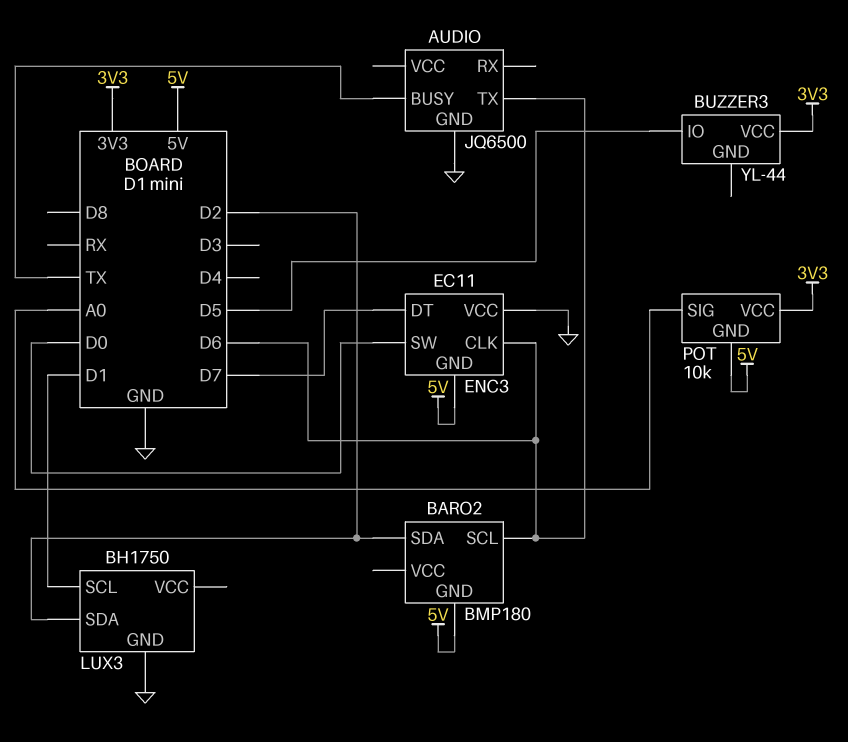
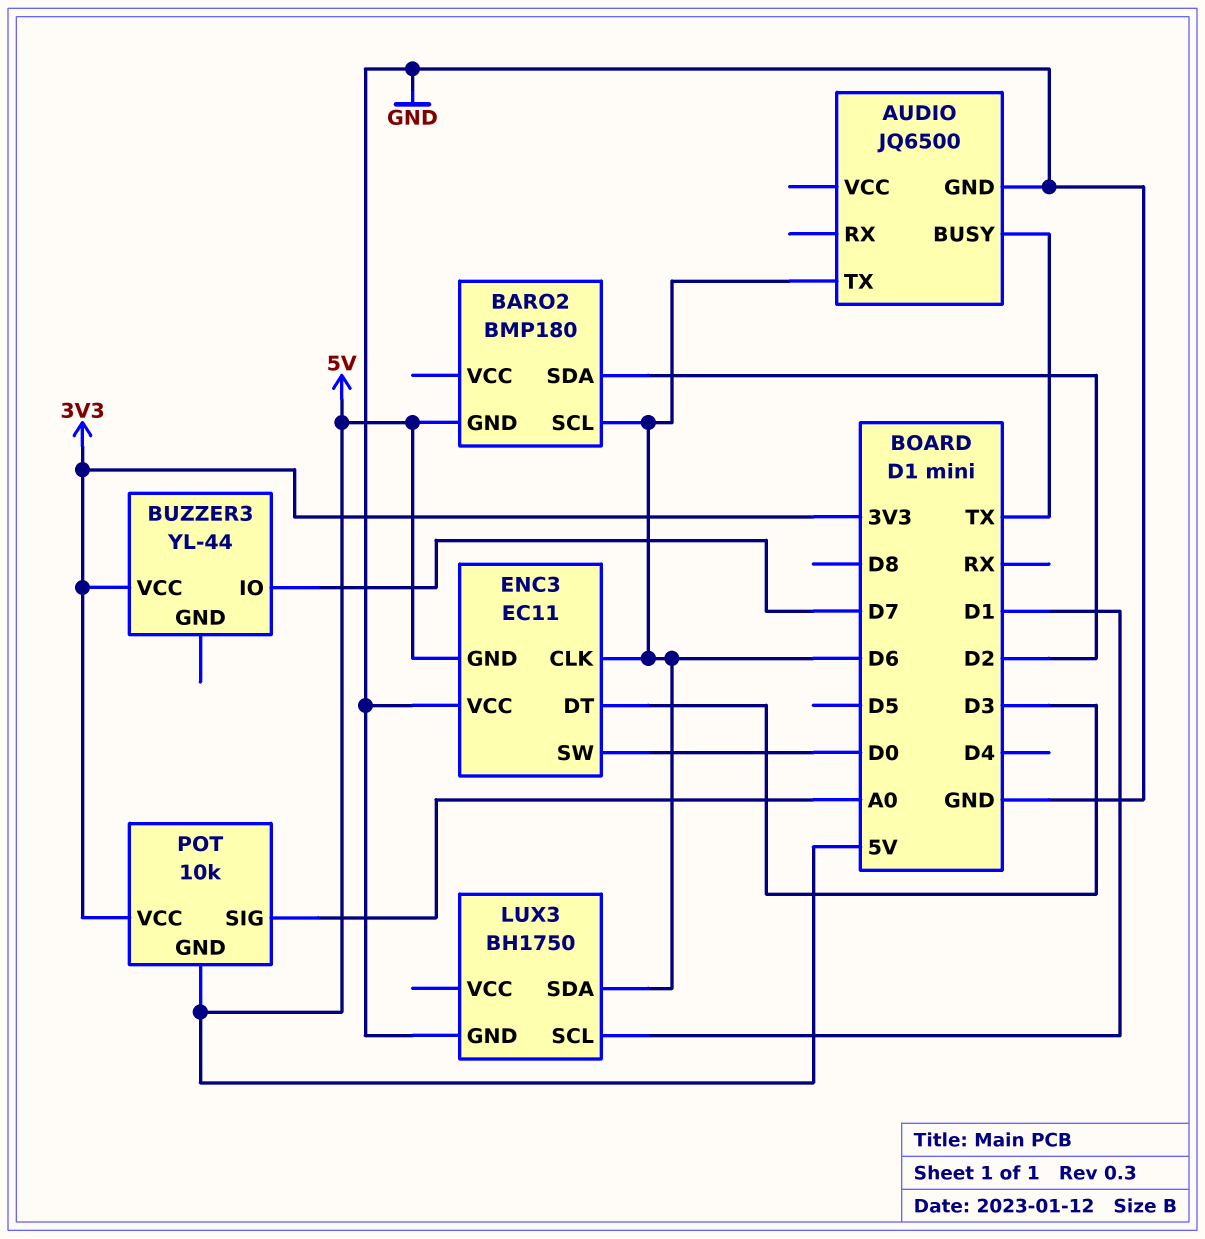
BUZZER3 pin IO: D5 -> D7
ENC3 pin DT: D7 -> D3
LUX3 pin SDA: D2 -> D6

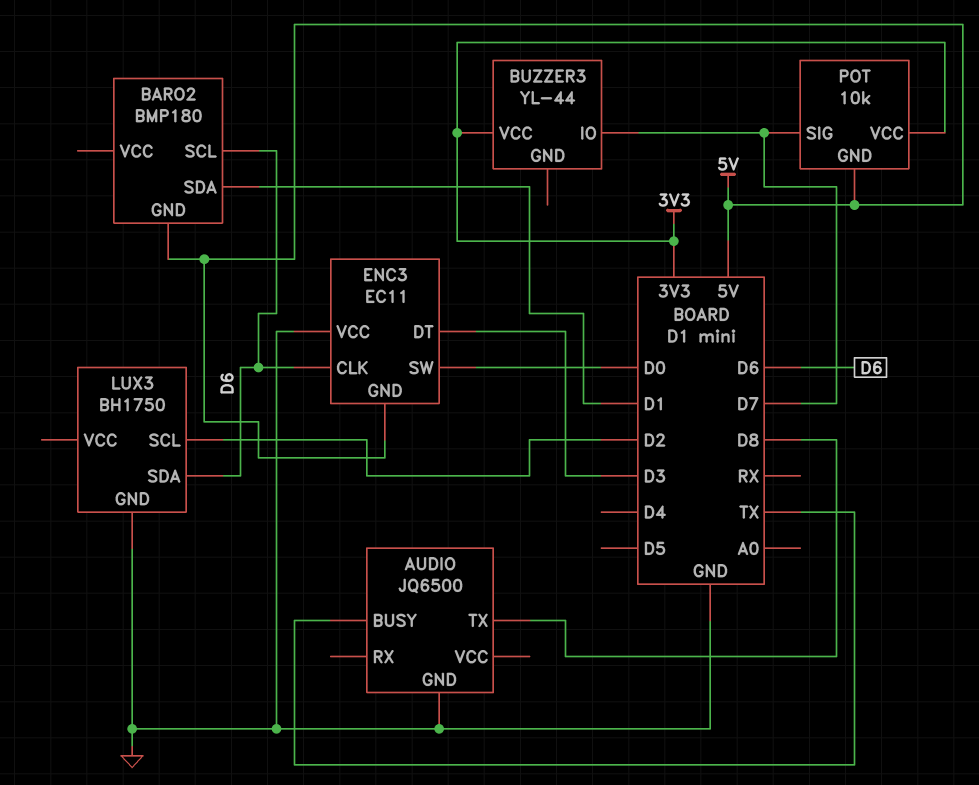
AUDIO pin TX: D6 -> D8
BARO2 pin SDA: D2 -> D1
LUX3 pin SCL: D1 -> D2
POT pin SIG: A0 -> D7

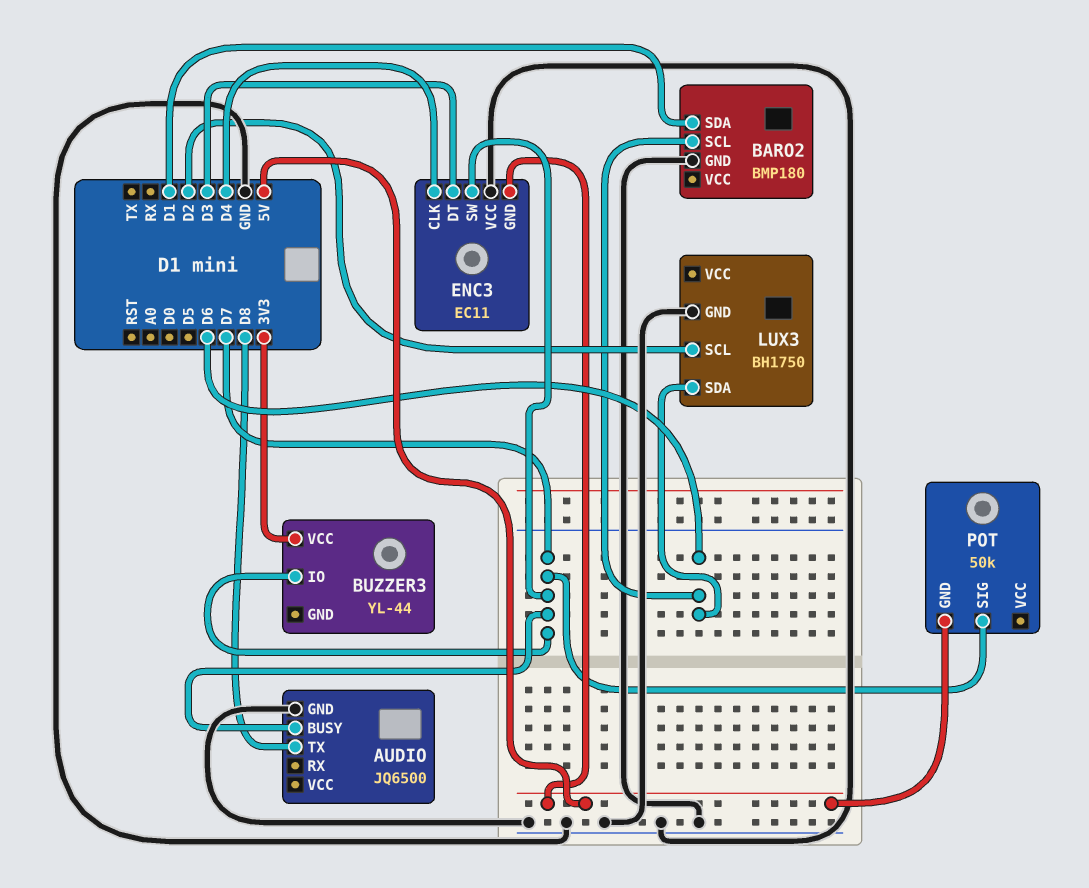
AUDIO pin BUSY: TX -> D7
BARO2 pin GND: 5V -> GND
ENC3 pin CLK: D6 -> D4
ENC3 pin SW: D0 -> D7
POT: 10k -> 50k
POT pin VCC: 3V3 -> none

